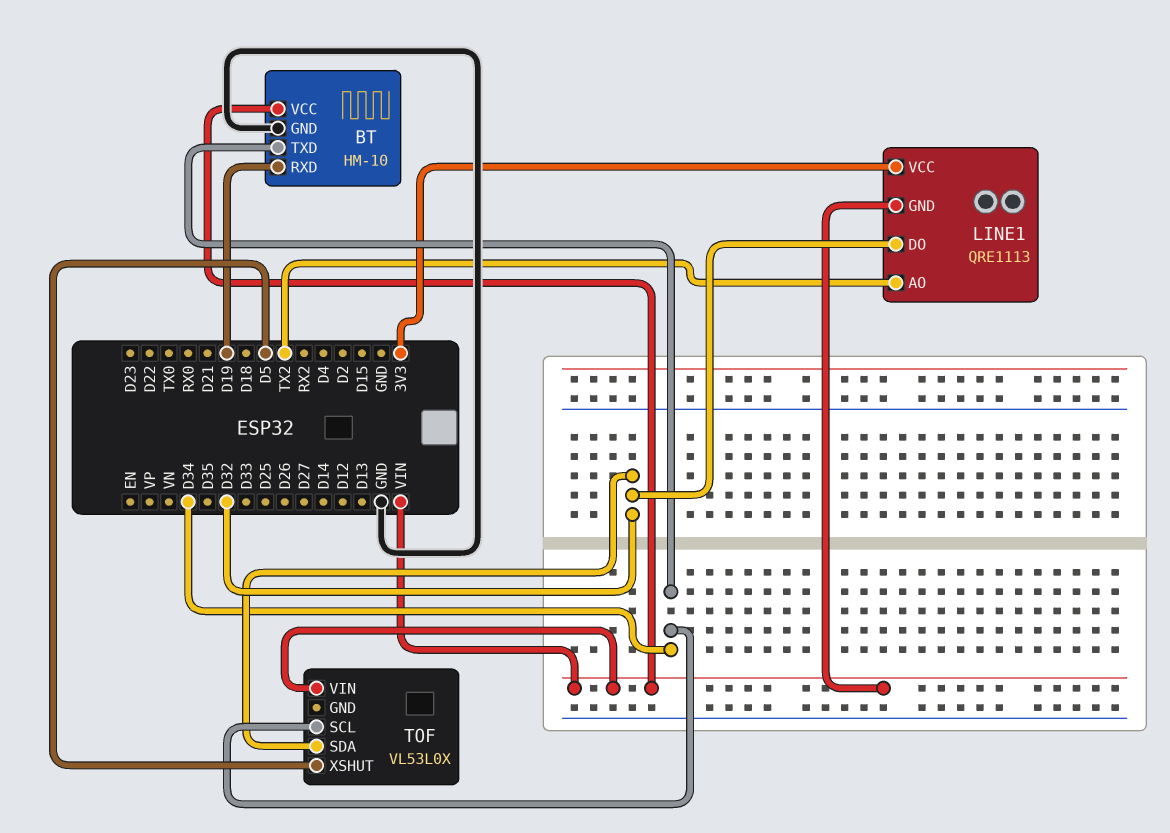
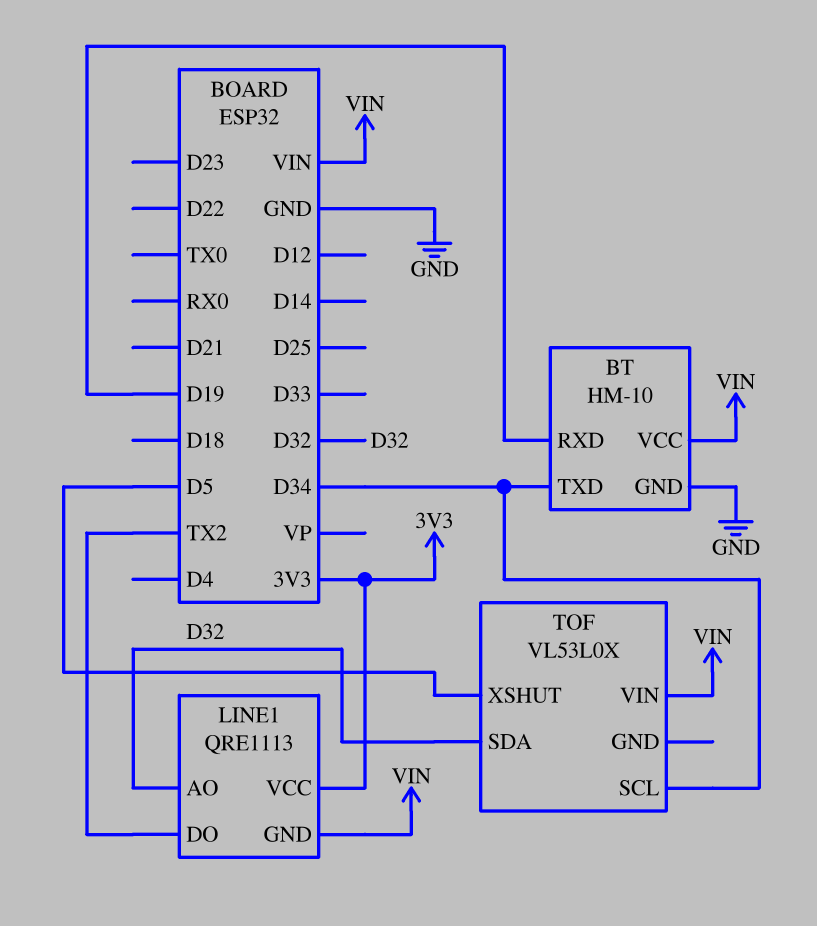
LINE1 pin AO: TX2 -> D32
LINE1 pin DO: D32 -> TX2

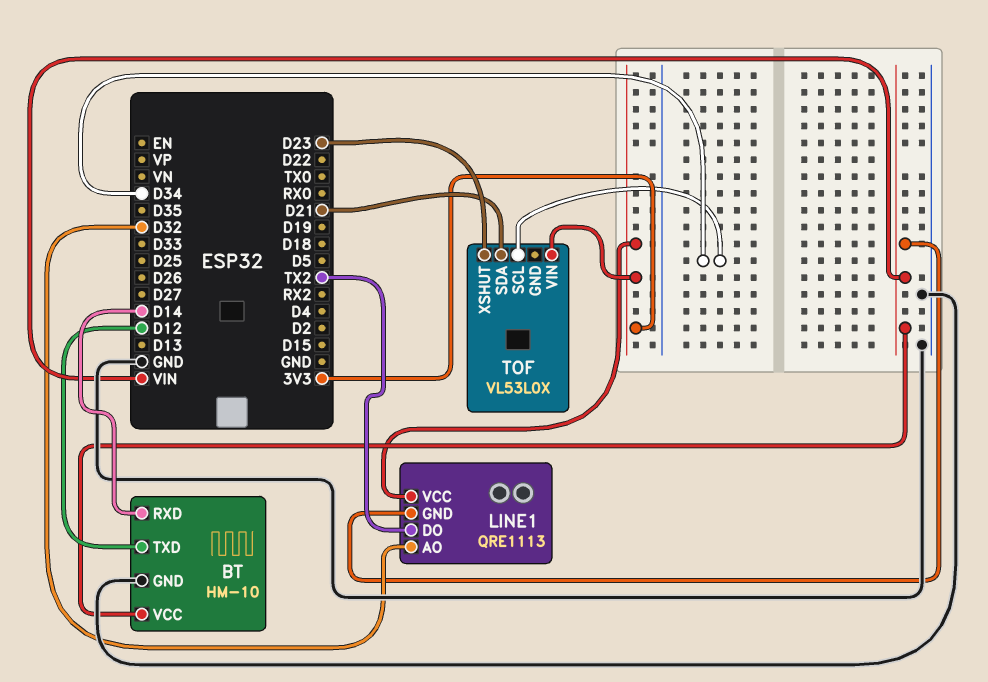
BT pin RXD: D19 -> D14
BT pin TXD: D34 -> D12
TOF pin SDA: D32 -> D21
TOF pin VIN: VIN -> 3V3
TOF pin XSHUT: D5 -> D23

